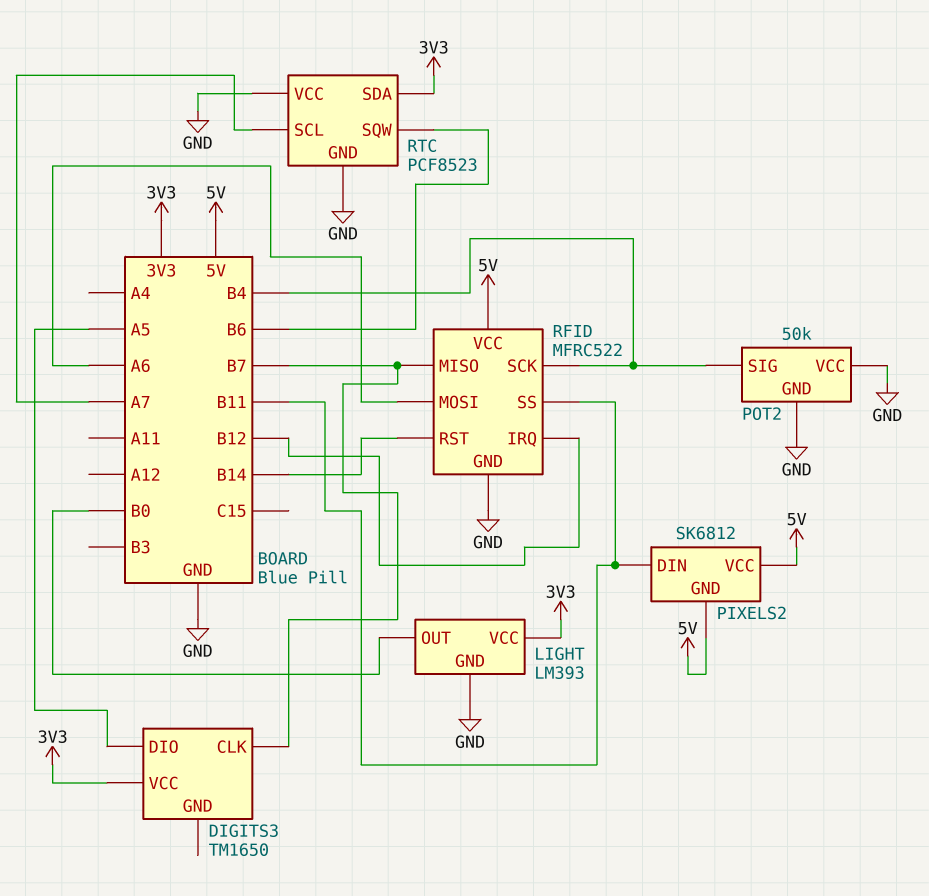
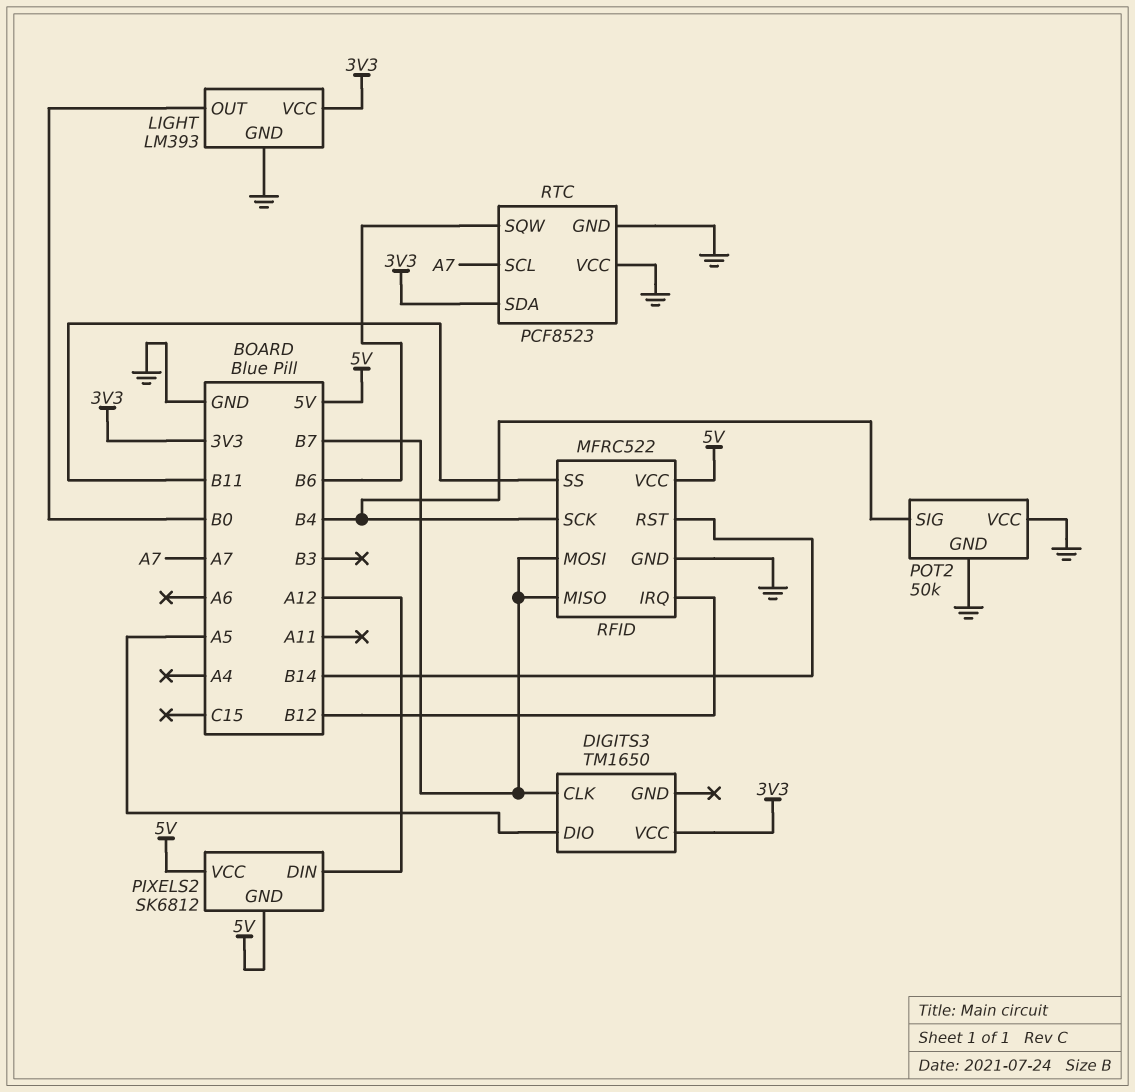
PIXELS2 pin DIN: B11 -> A12
RFID pin MOSI: A6 -> B7

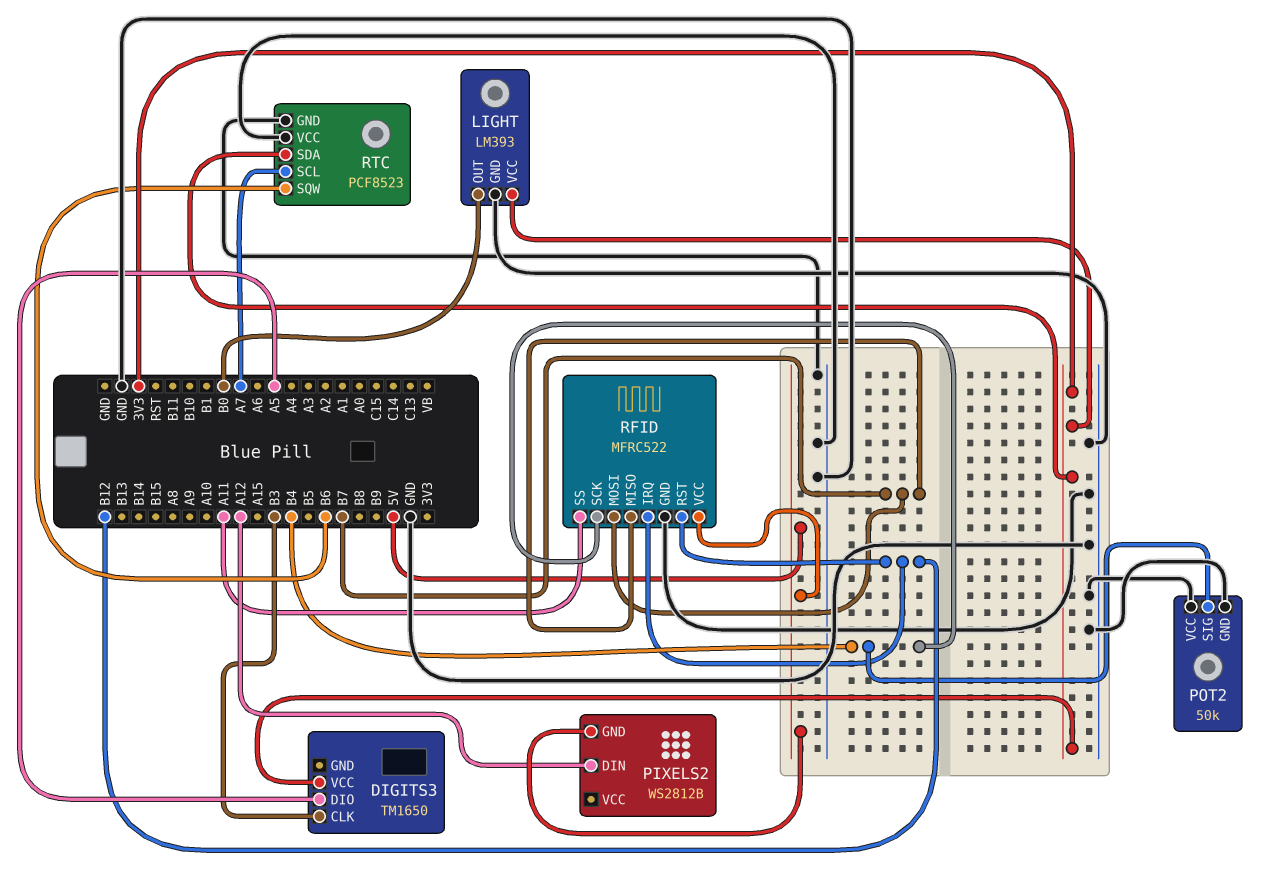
DIGITS3 pin CLK: B7 -> B3
PIXELS2: SK6812 -> WS2812B
PIXELS2 pin VCC: 5V -> none
RFID pin RST: B14 -> B12
RFID pin SS: B11 -> A11

